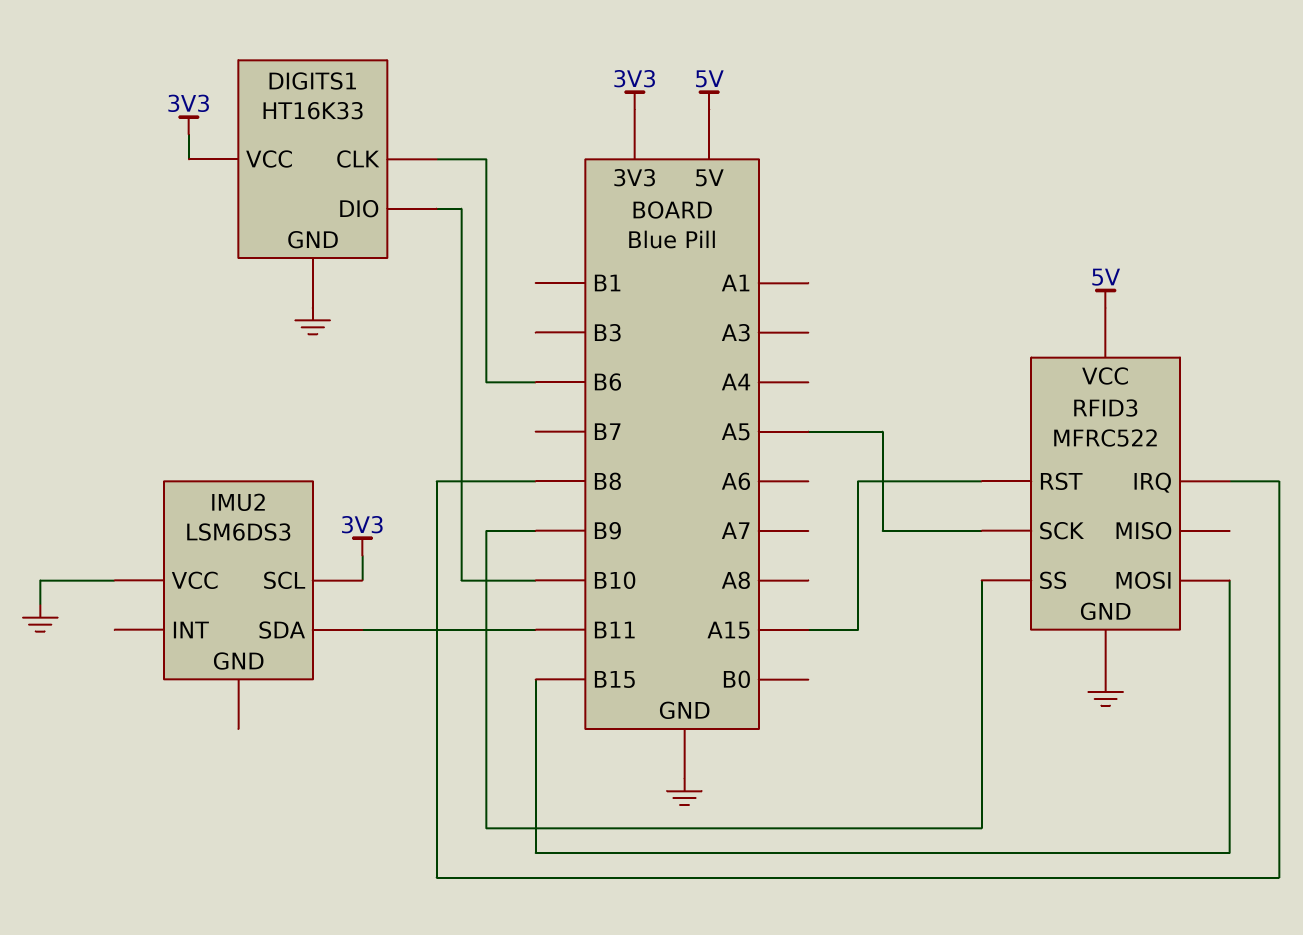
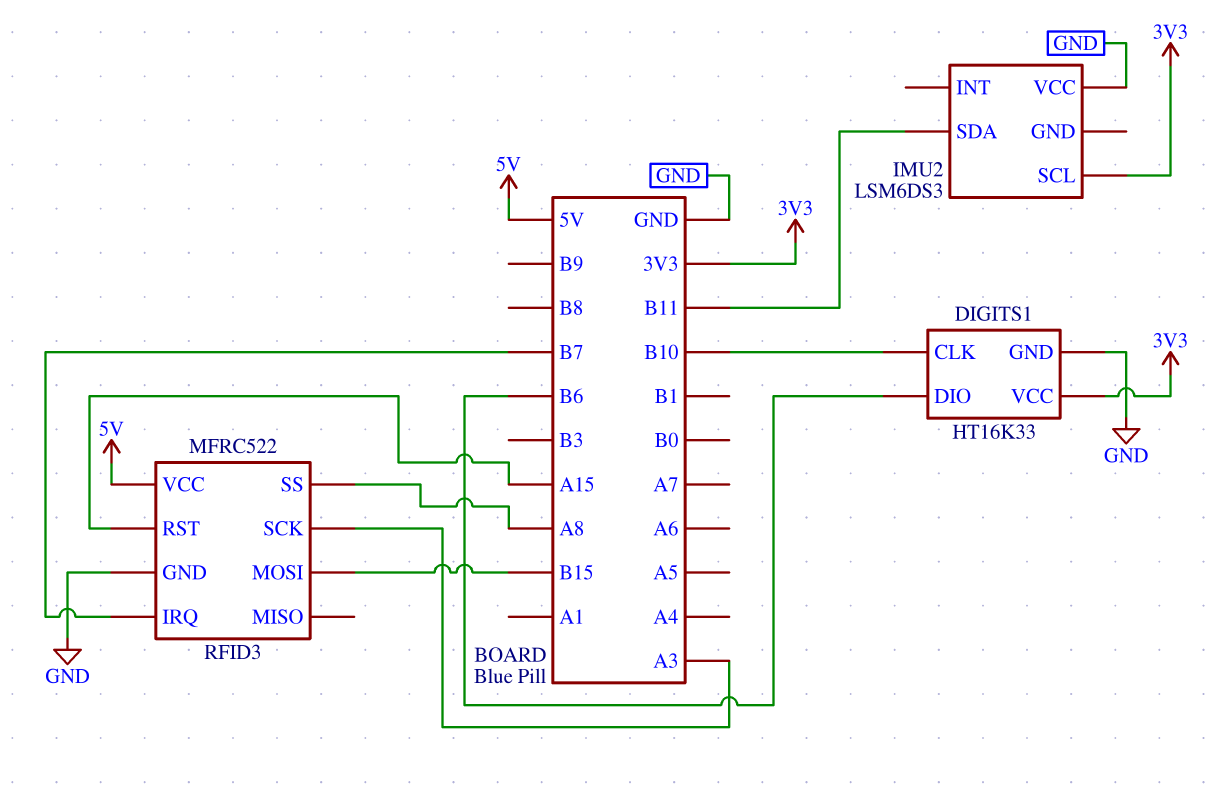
DIGITS1 pin CLK: B6 -> B10
DIGITS1 pin DIO: B10 -> B6
RFID3 pin IRQ: B8 -> B7
RFID3 pin SCK: A5 -> A3
RFID3 pin SS: B9 -> A8

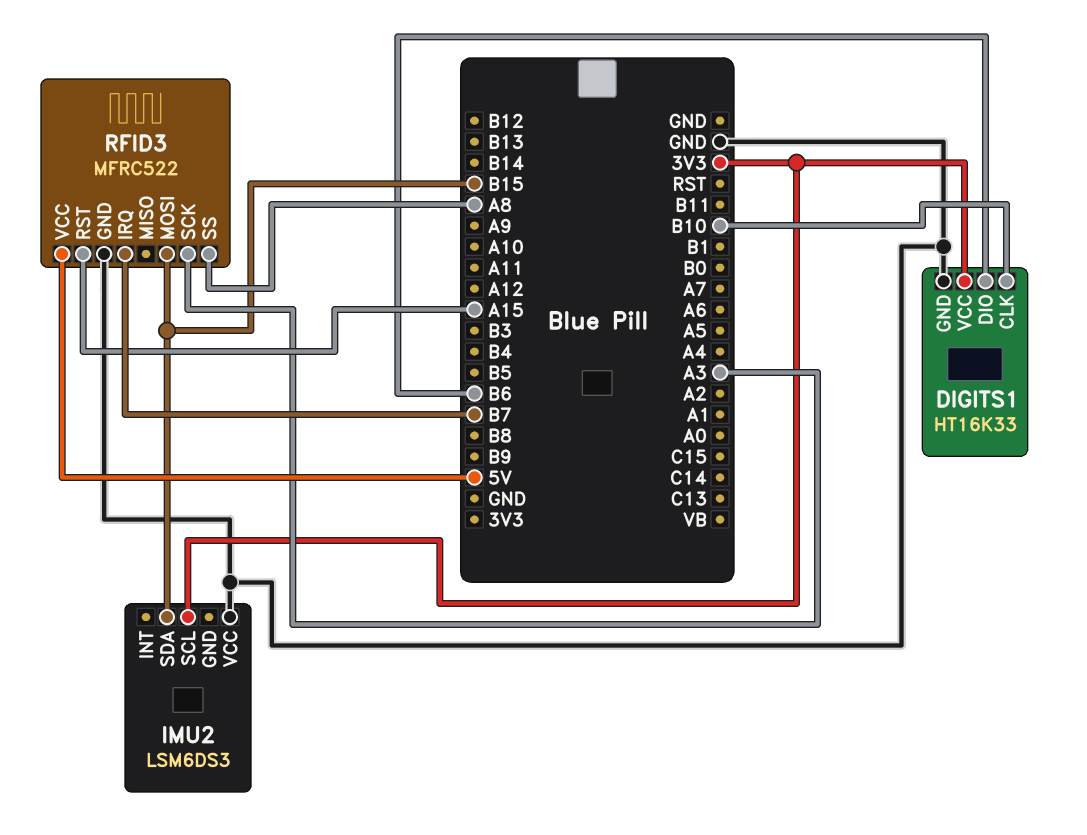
IMU2 pin SDA: B11 -> B15

